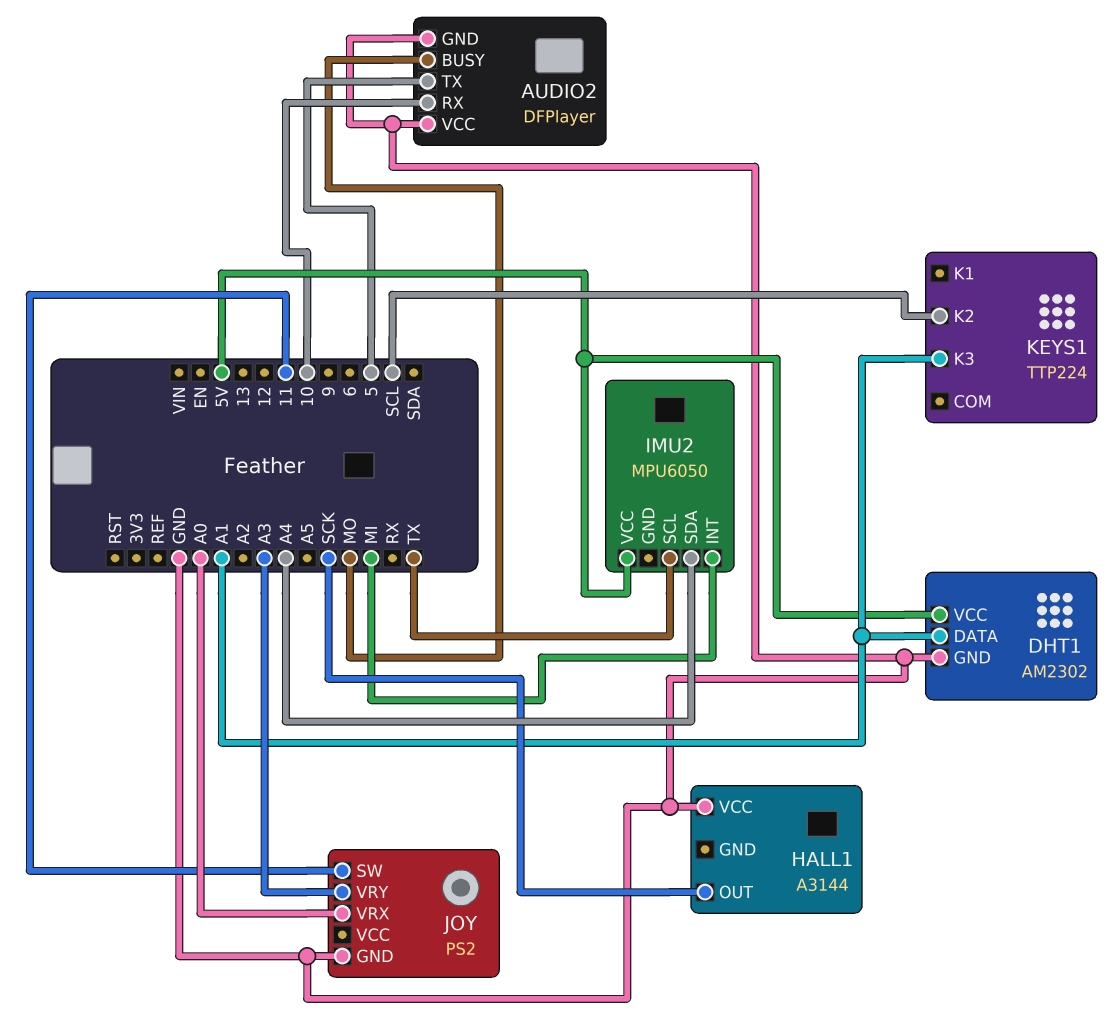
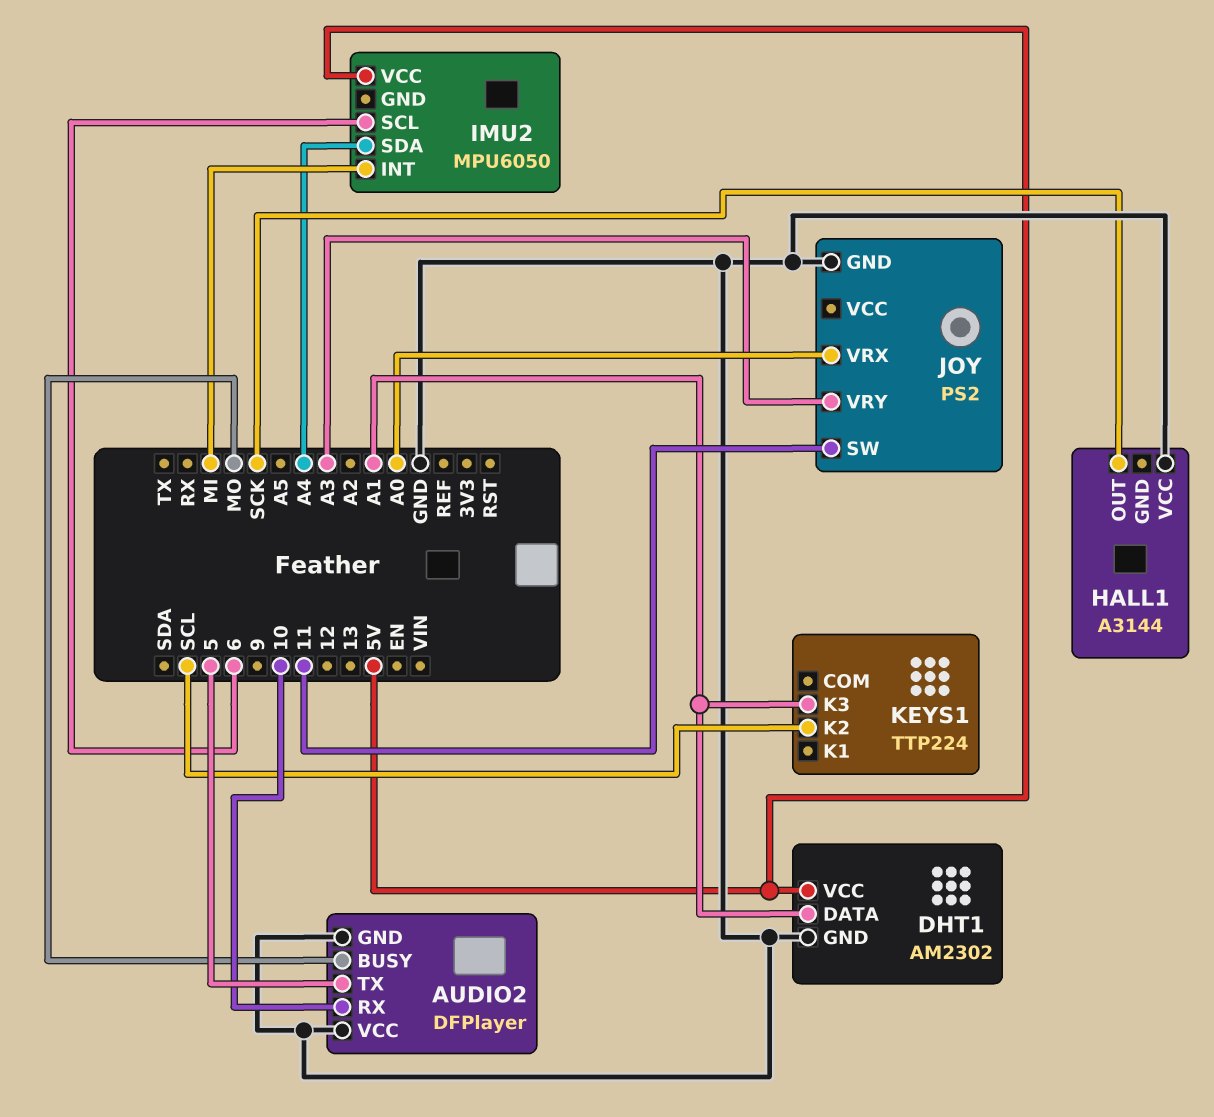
IMU2 pin SCL: TX -> 6

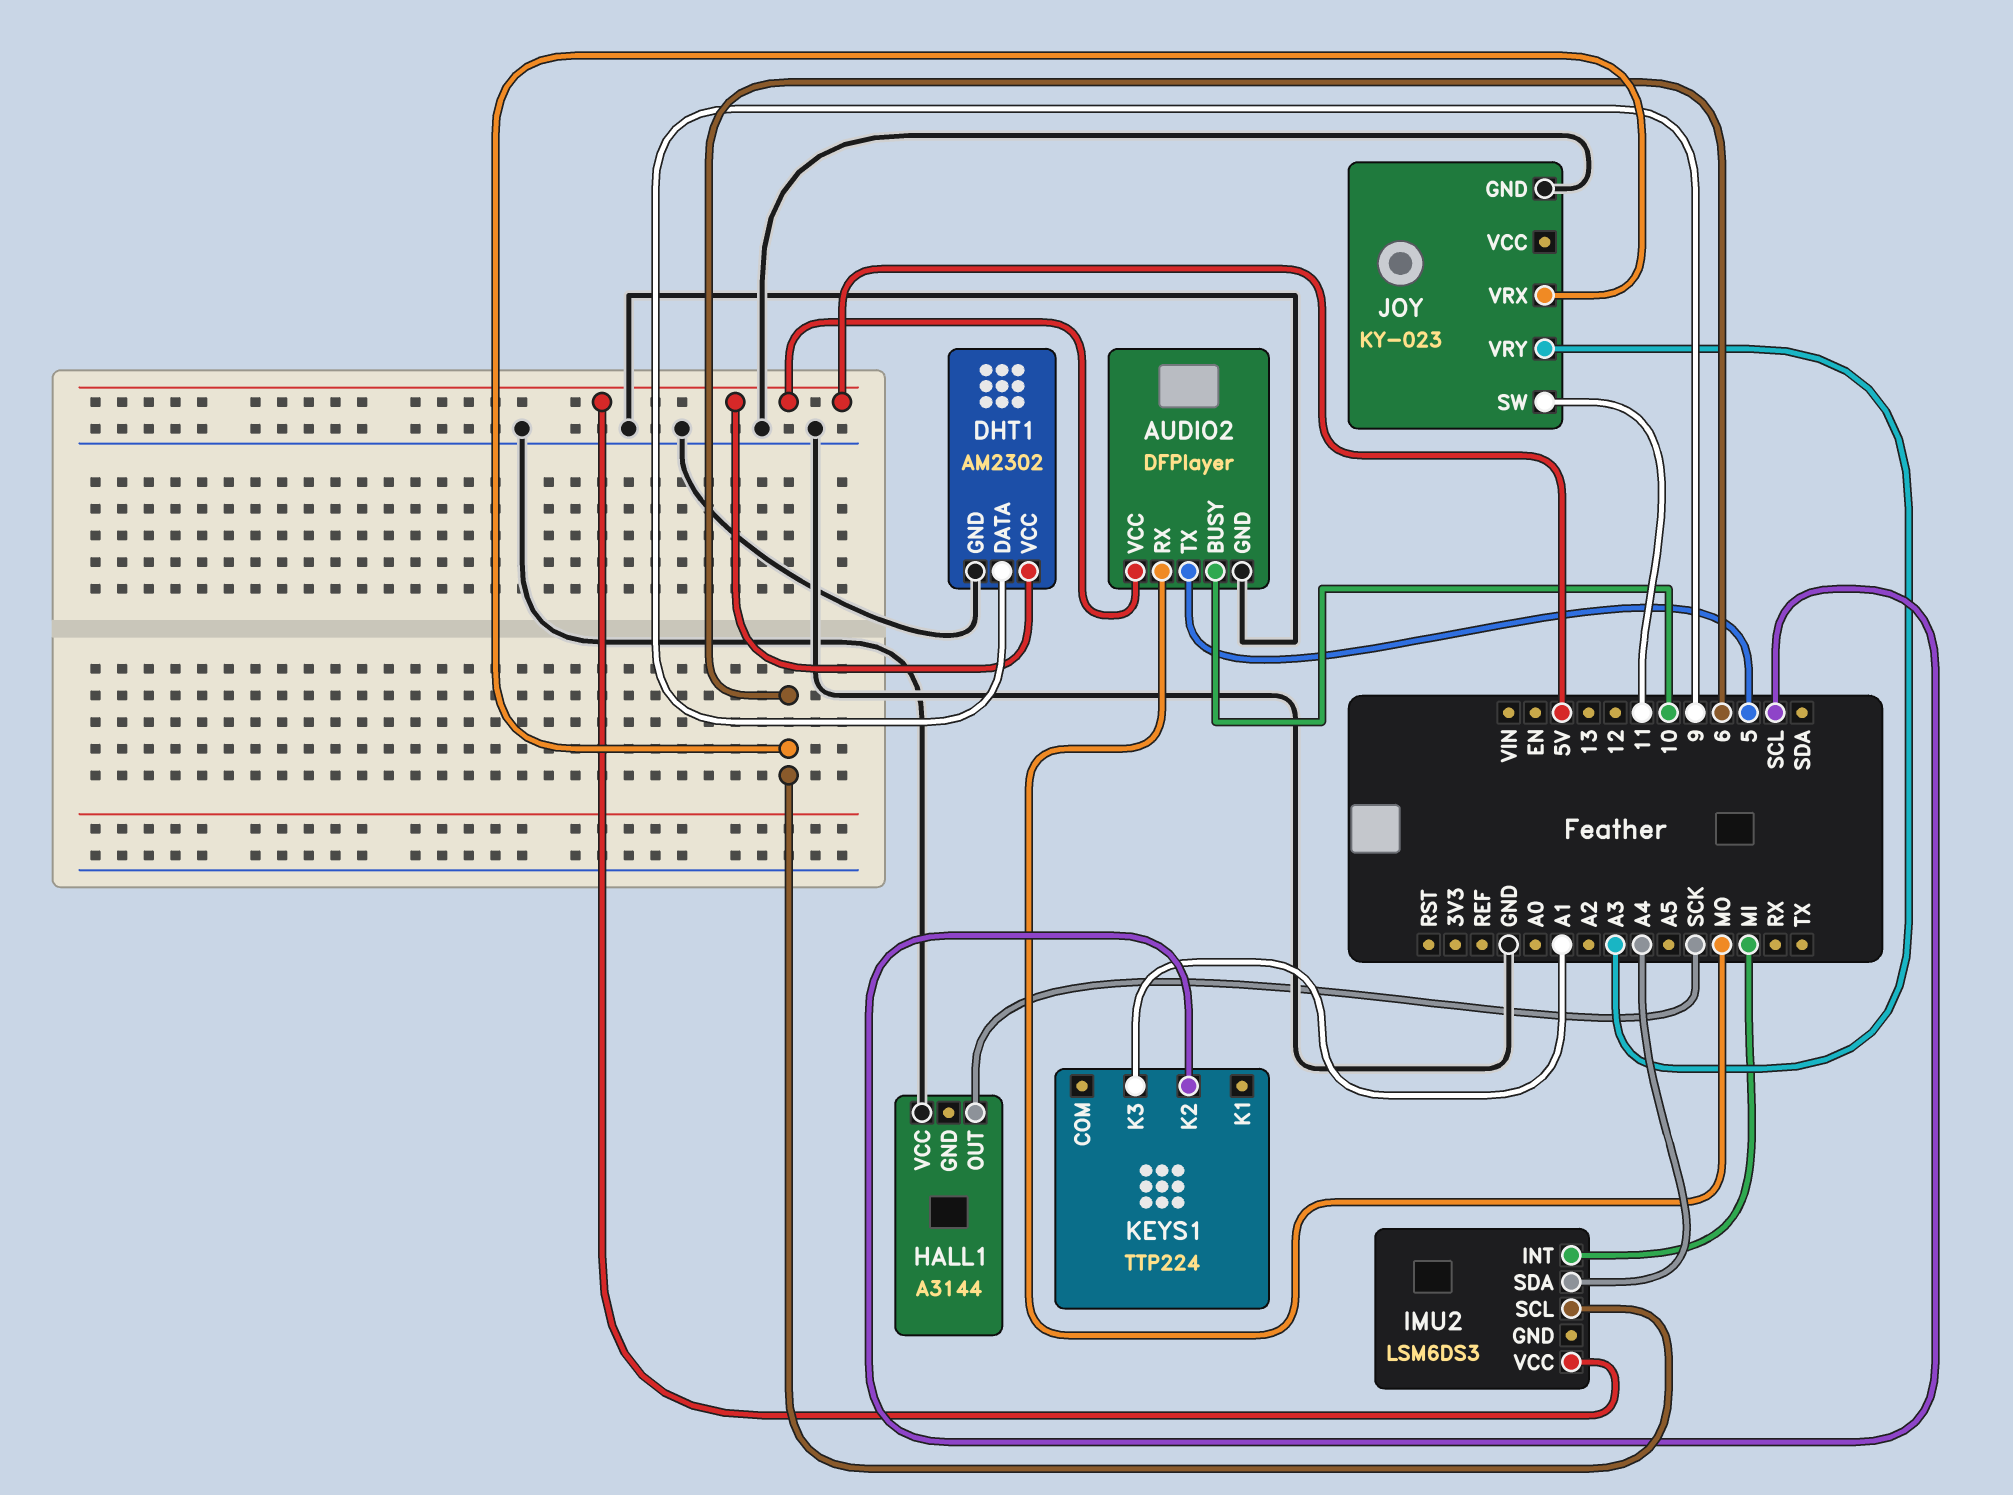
AUDIO2 pin BUSY: MO -> 10
AUDIO2 pin RX: 10 -> MO
AUDIO2 pin VCC: GND -> 5V
DHT1 pin DATA: A1 -> 9
IMU2: MPU6050 -> LSM6DS3
JOY: PS2 -> KY-023
JOY pin VRX: A0 -> 6

